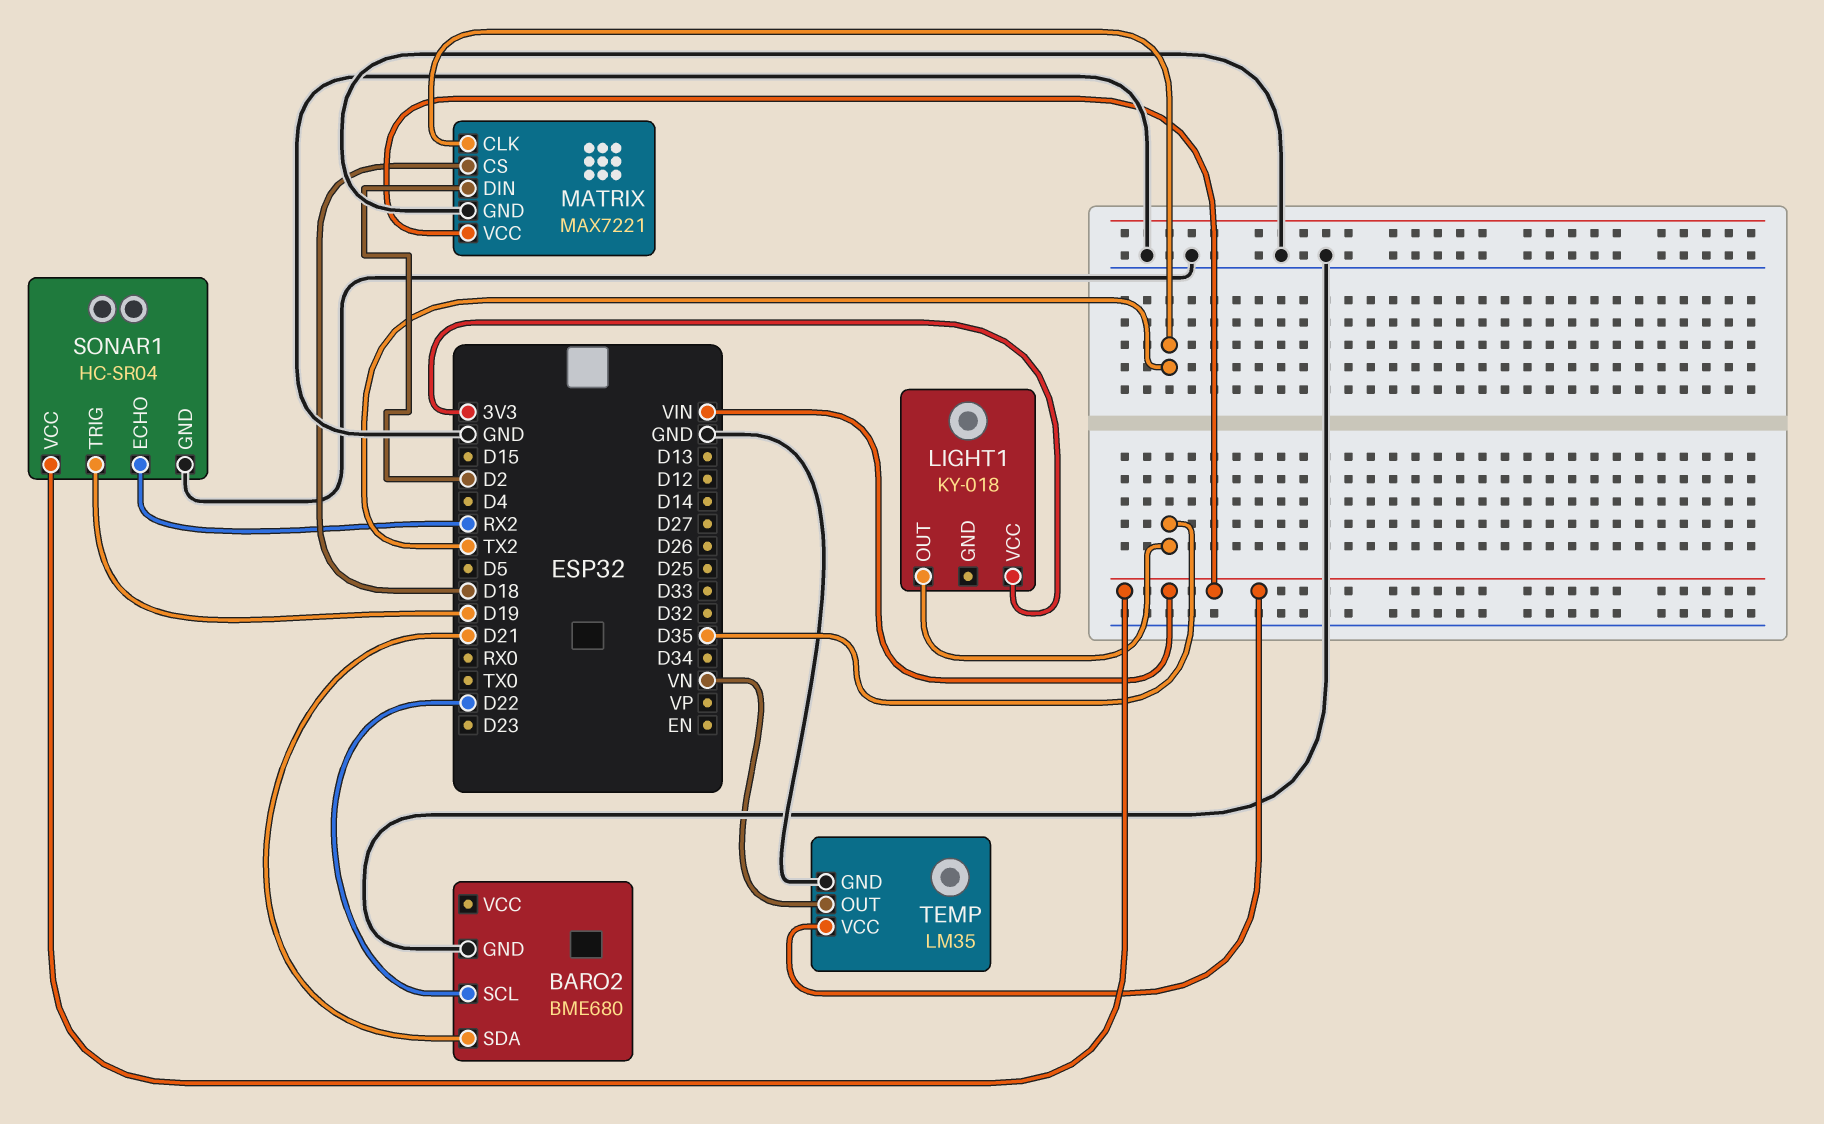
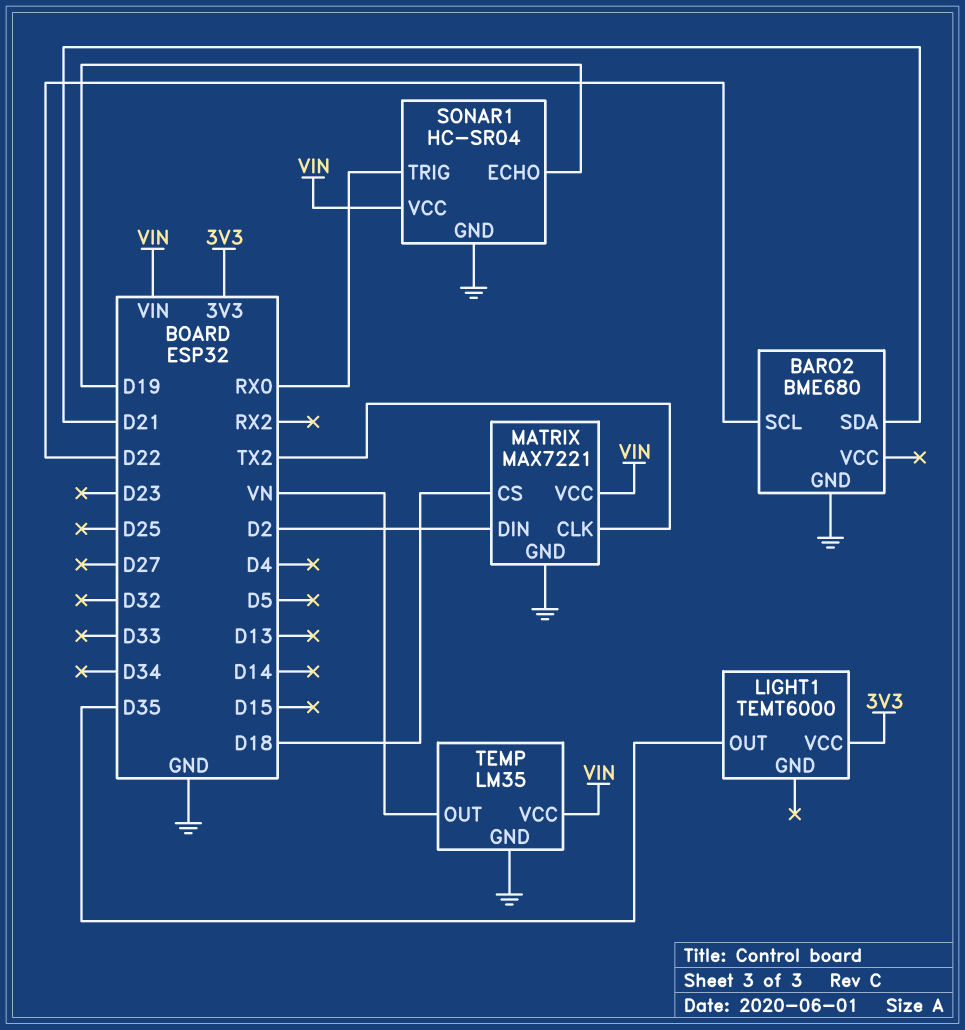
LIGHT1: KY-018 -> TEMT6000
SONAR1 pin ECHO: RX2 -> D19
SONAR1 pin TRIG: D19 -> RX0

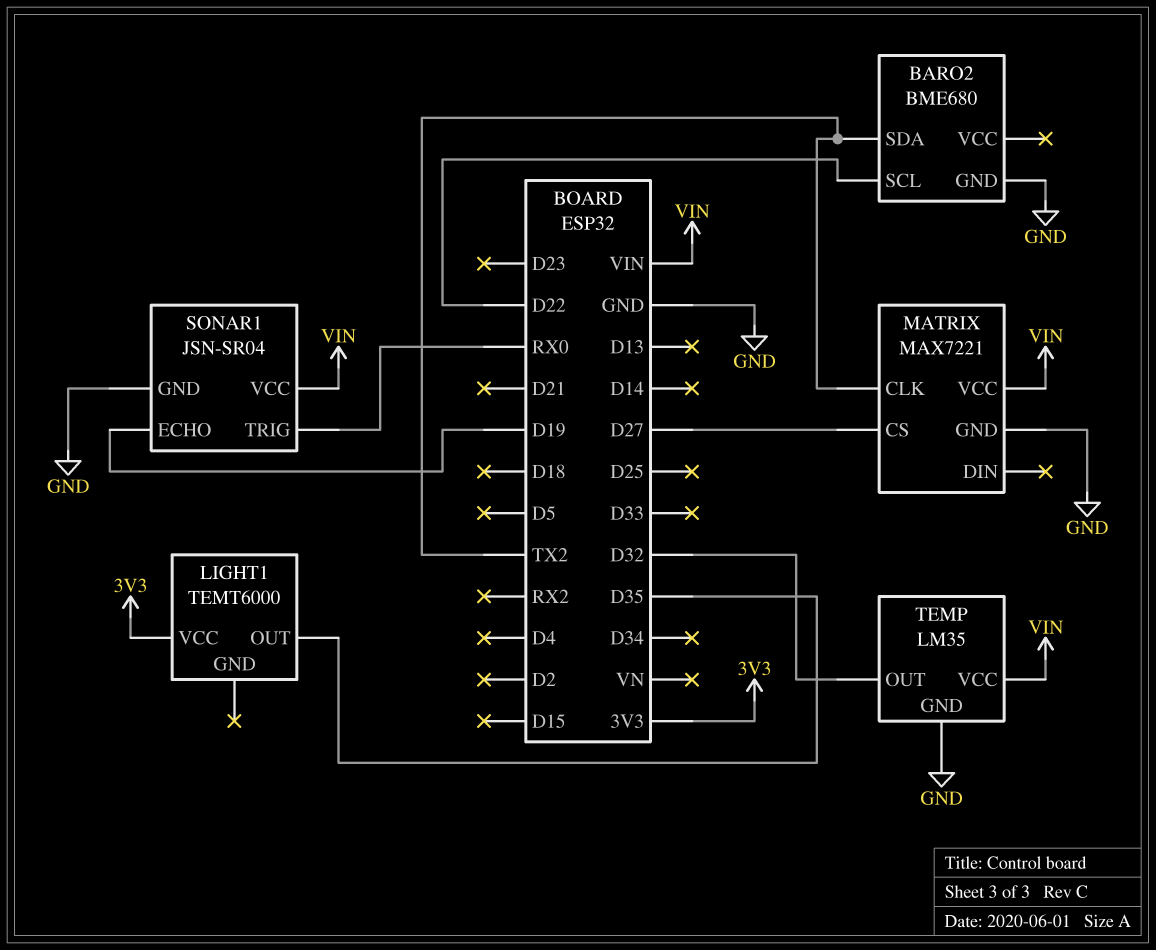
BARO2 pin SDA: D21 -> TX2
MATRIX pin CS: D18 -> D27
MATRIX pin DIN: D2 -> none
SONAR1: HC-SR04 -> JSN-SR04
TEMP pin OUT: VN -> D32

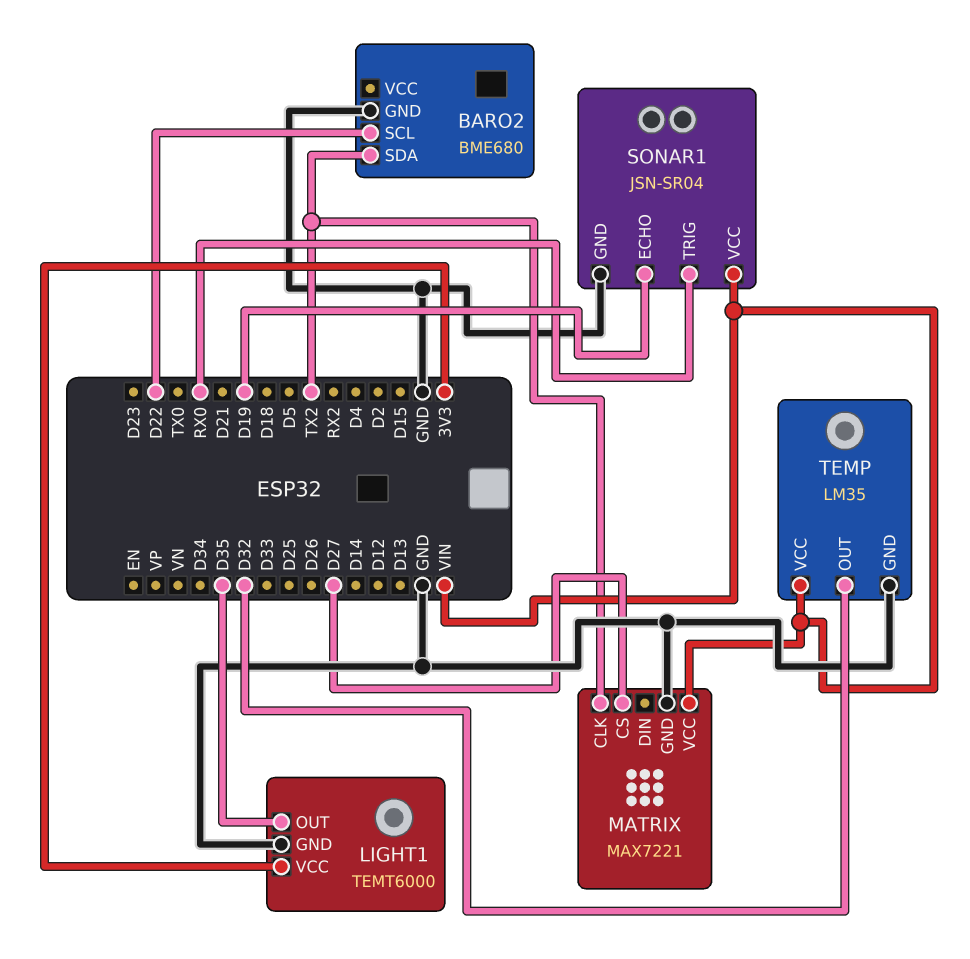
LIGHT1 pin GND: none -> GND

